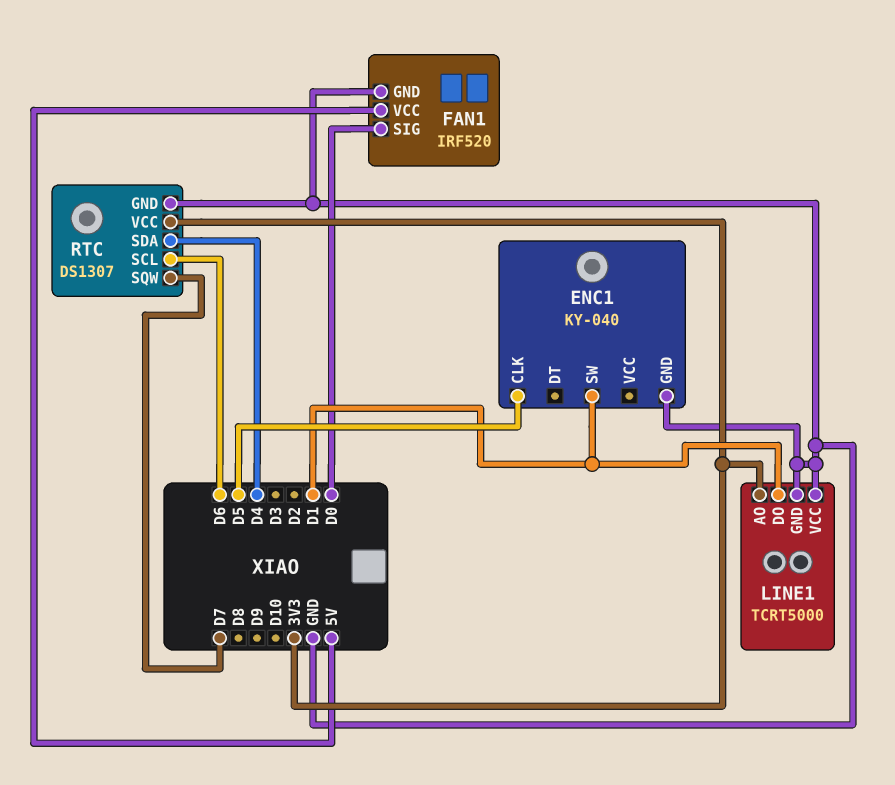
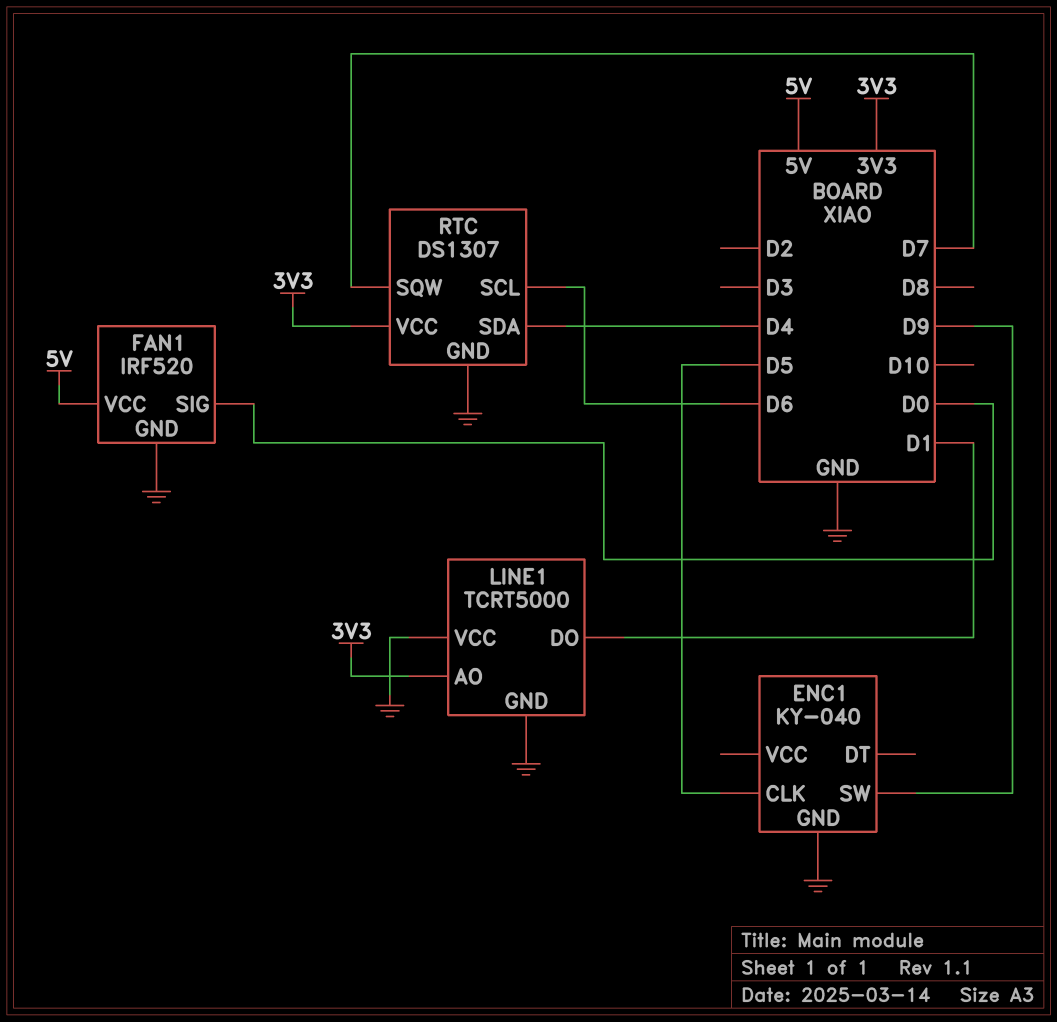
ENC1 pin SW: D1 -> D9

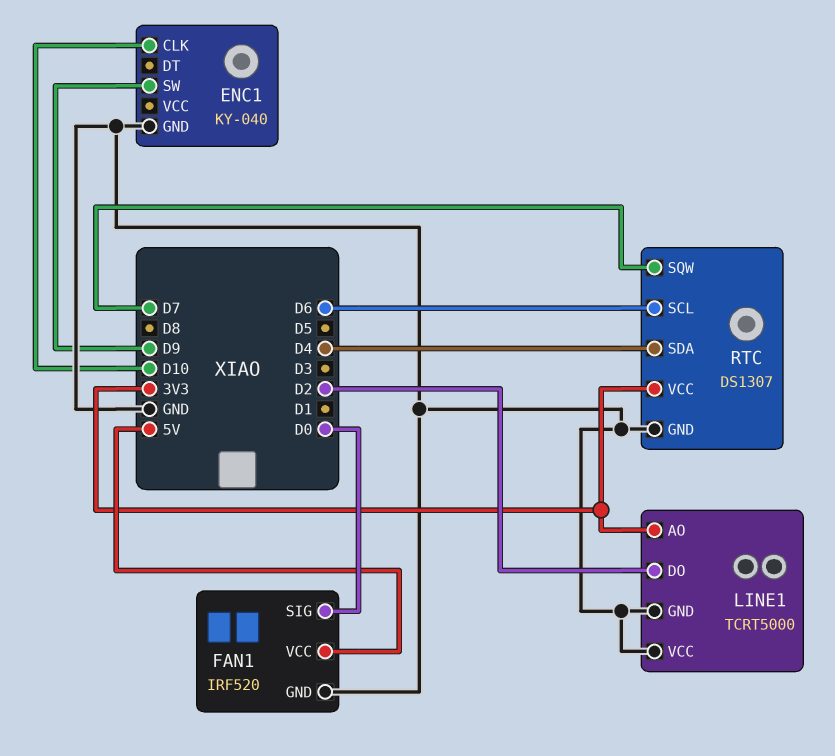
ENC1 pin CLK: D5 -> D10
LINE1 pin DO: D1 -> D2

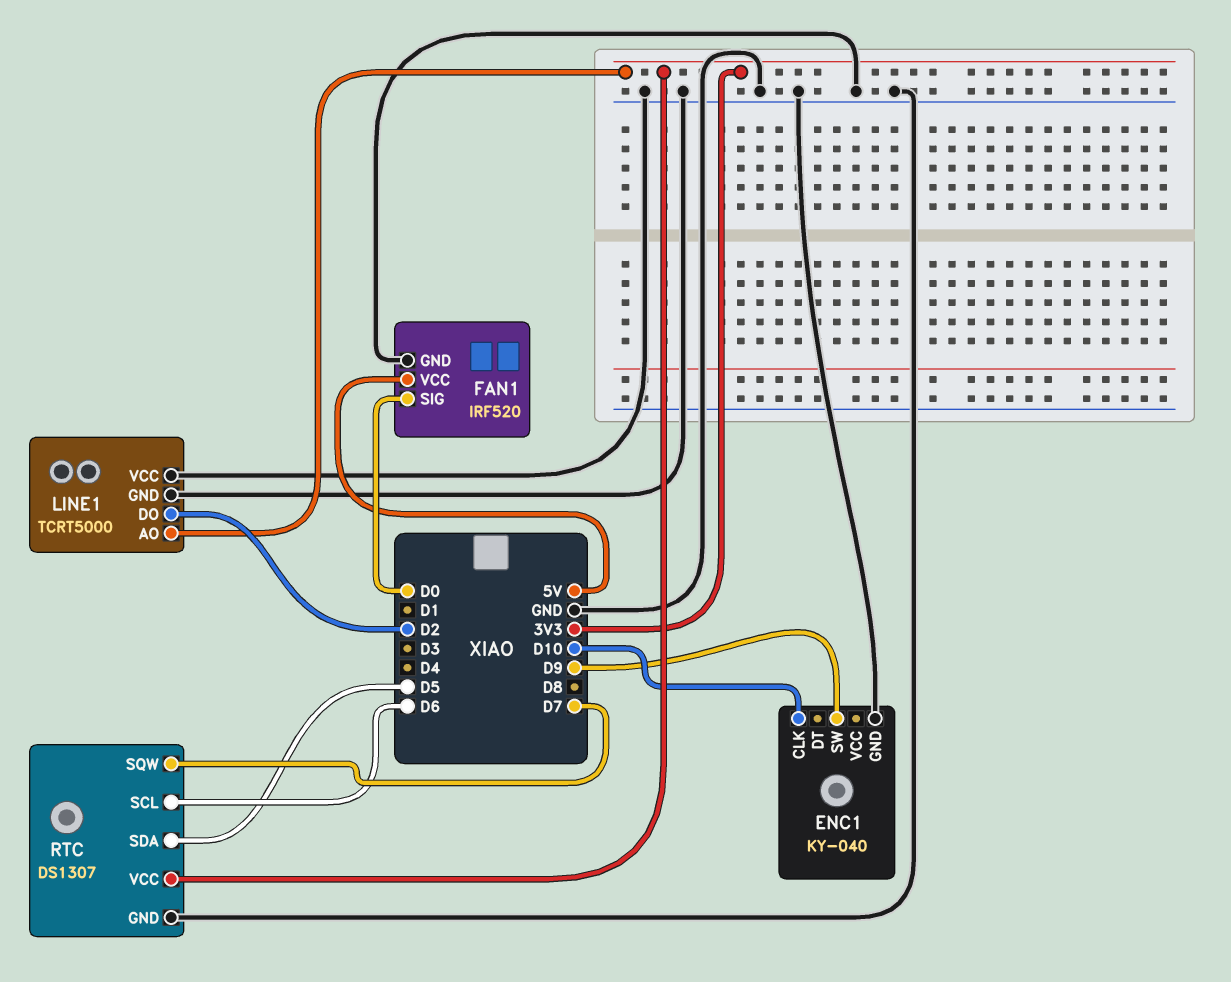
RTC pin SDA: D4 -> D5

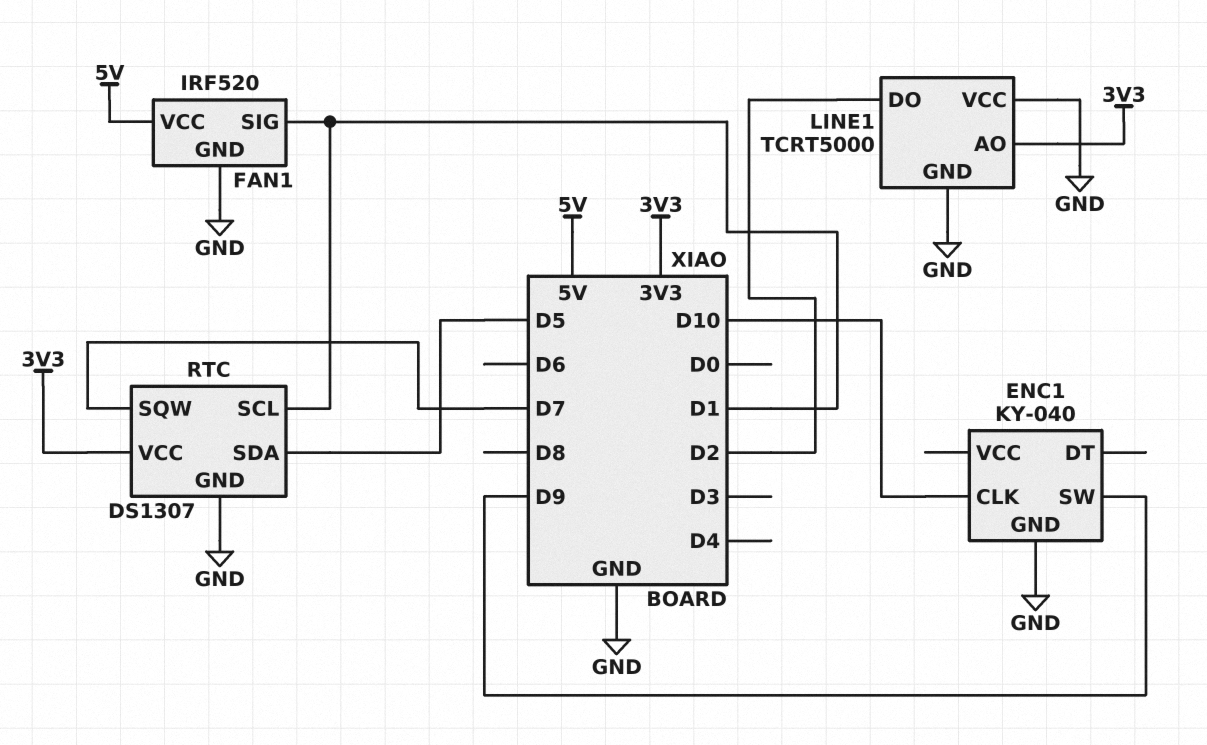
FAN1 pin SIG: D0 -> D1
RTC pin SCL: D6 -> D1

